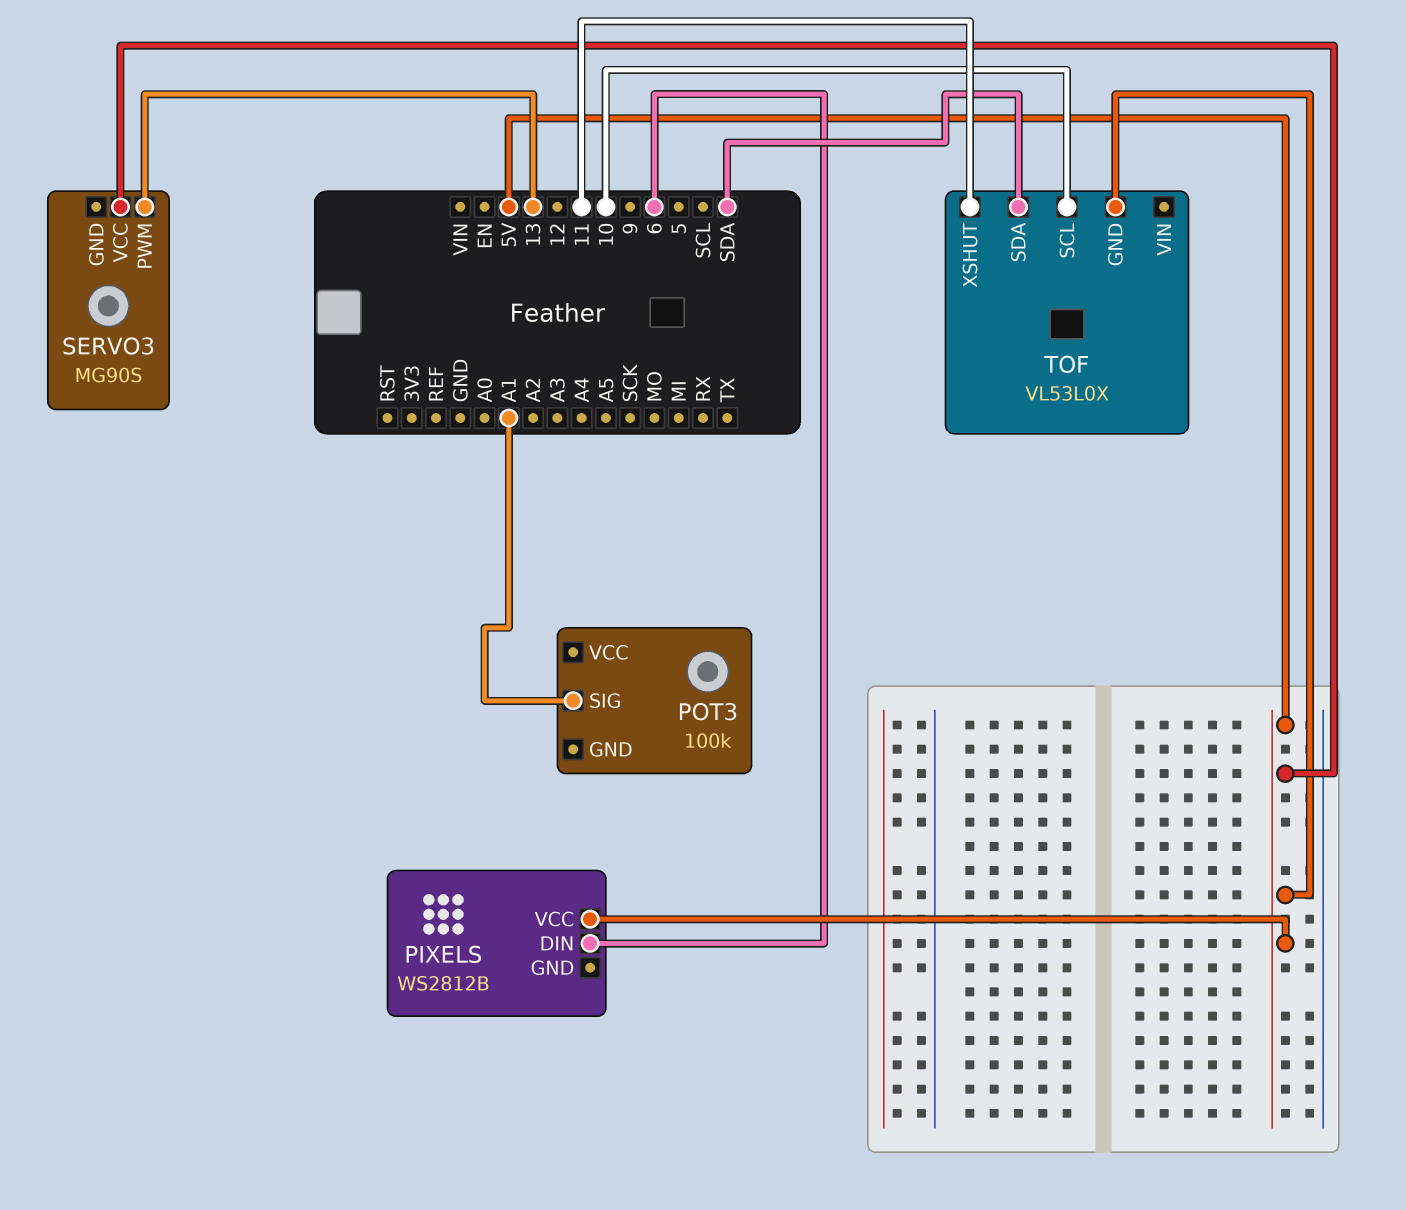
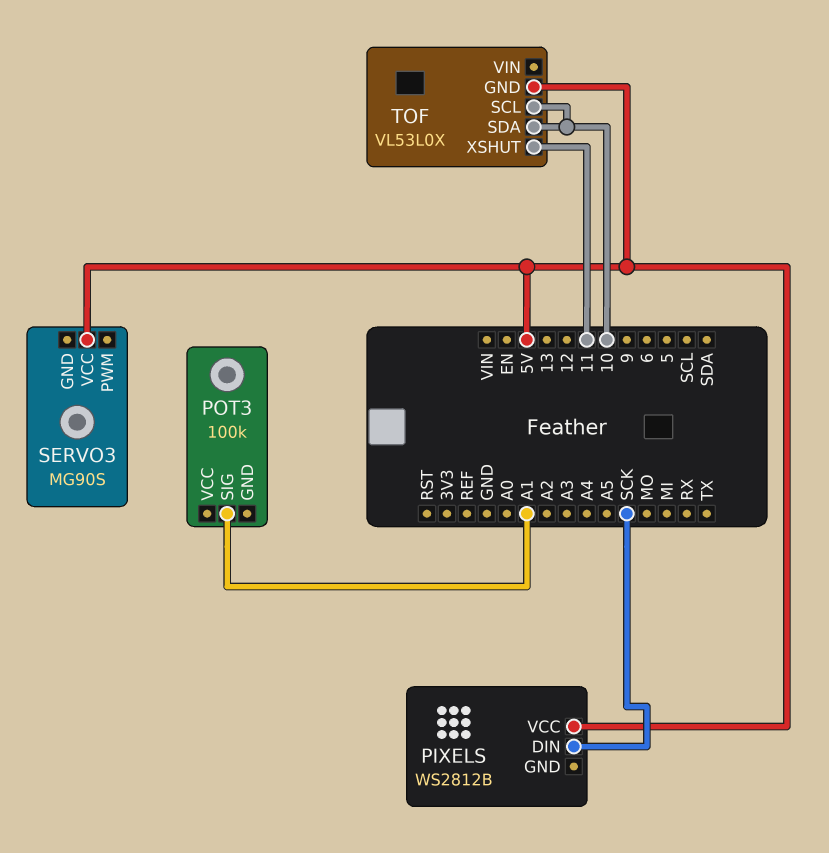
PIXELS pin DIN: 6 -> SCK
SERVO3 pin PWM: 13 -> none
TOF pin SDA: SDA -> 10

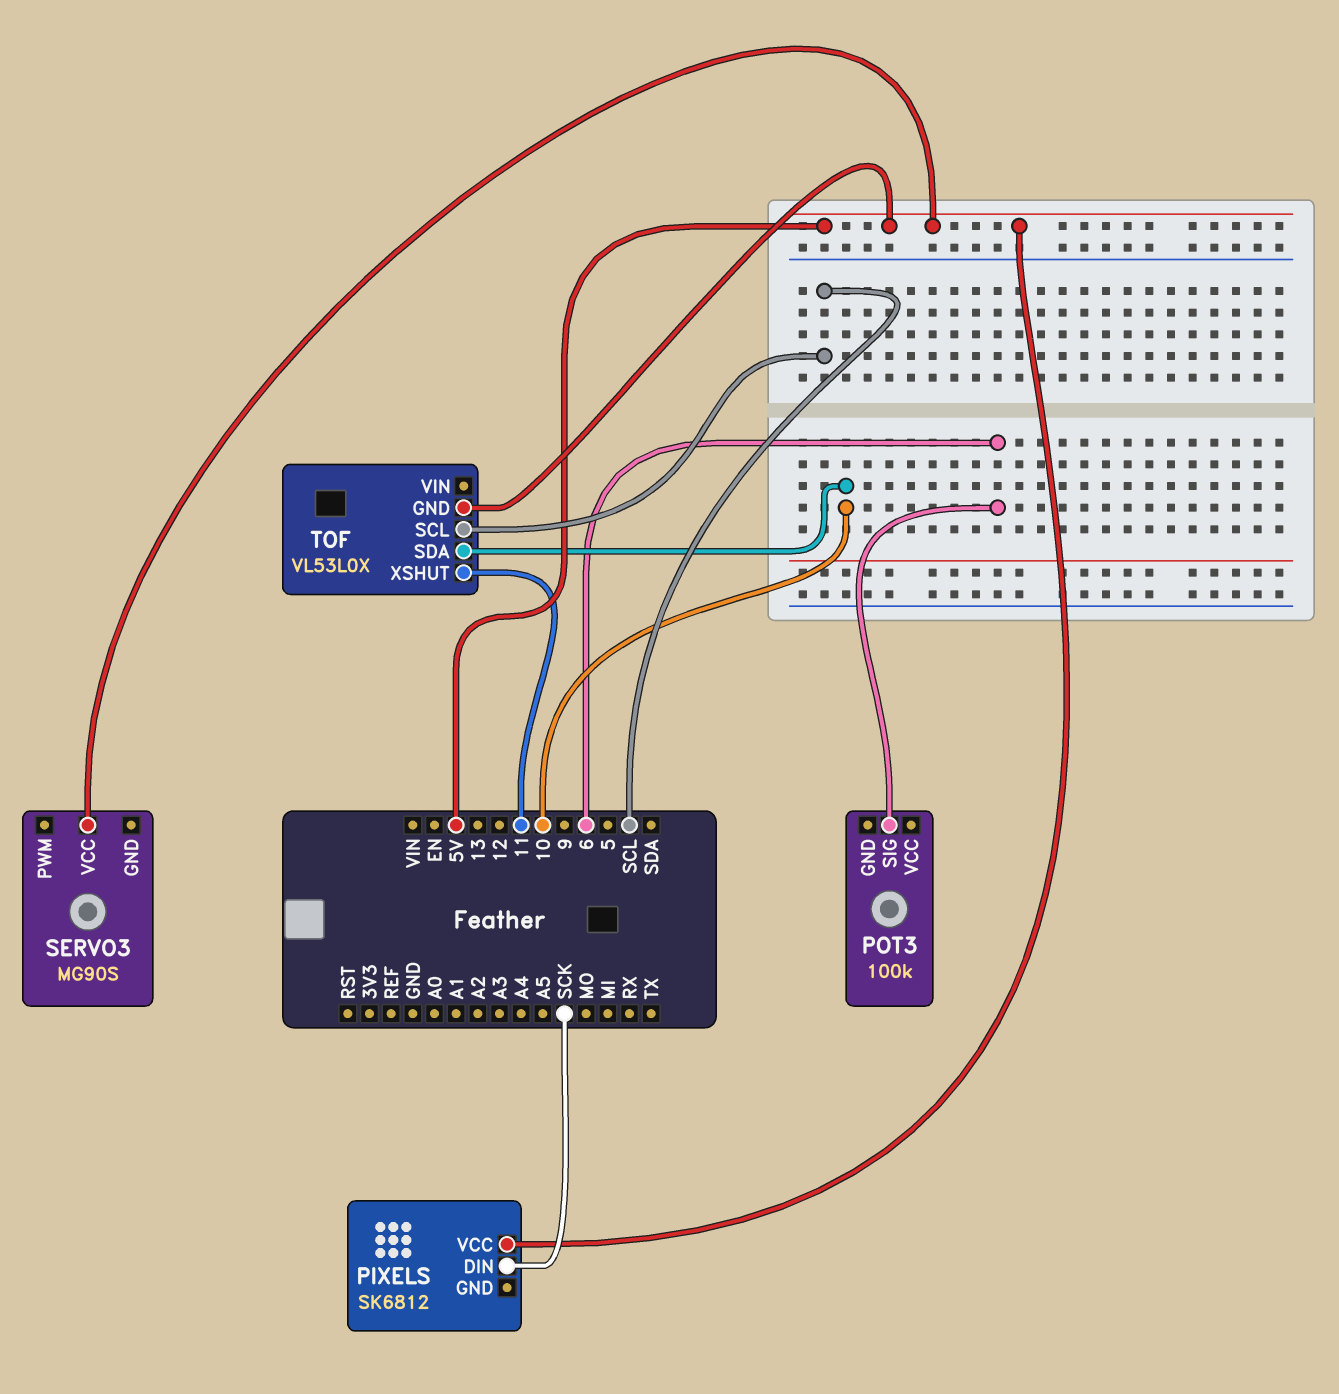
PIXELS: WS2812B -> SK6812
POT3 pin SIG: A1 -> 6
TOF pin SCL: 10 -> SCL

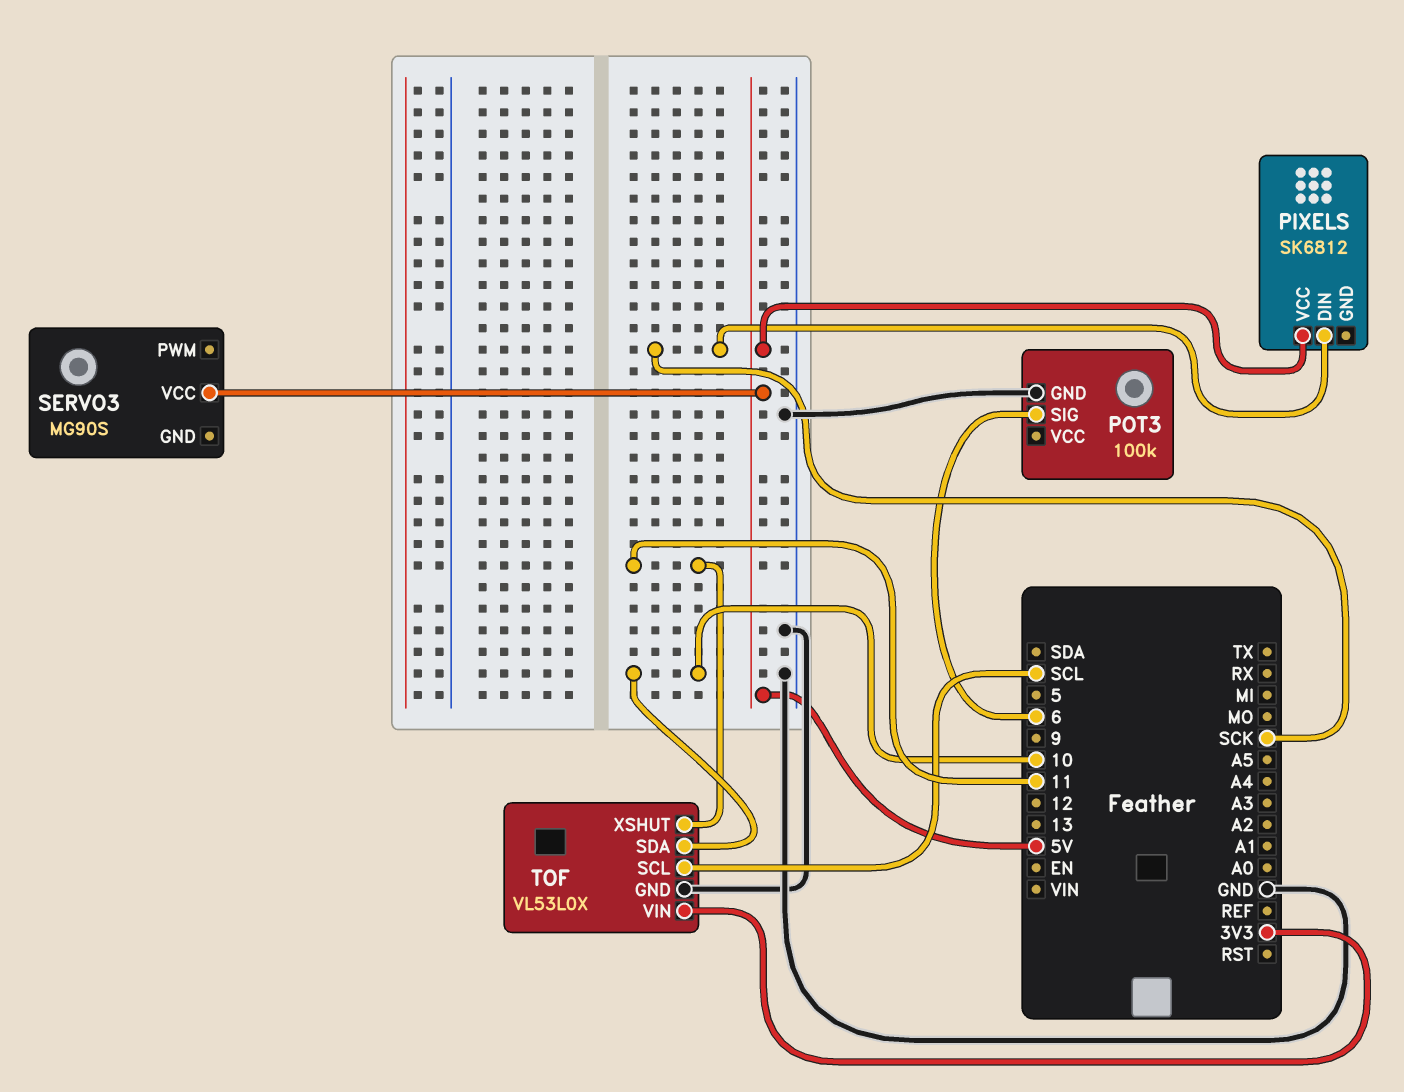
POT3 pin GND: none -> GND
TOF pin GND: 5V -> GND
TOF pin VIN: none -> 3V3

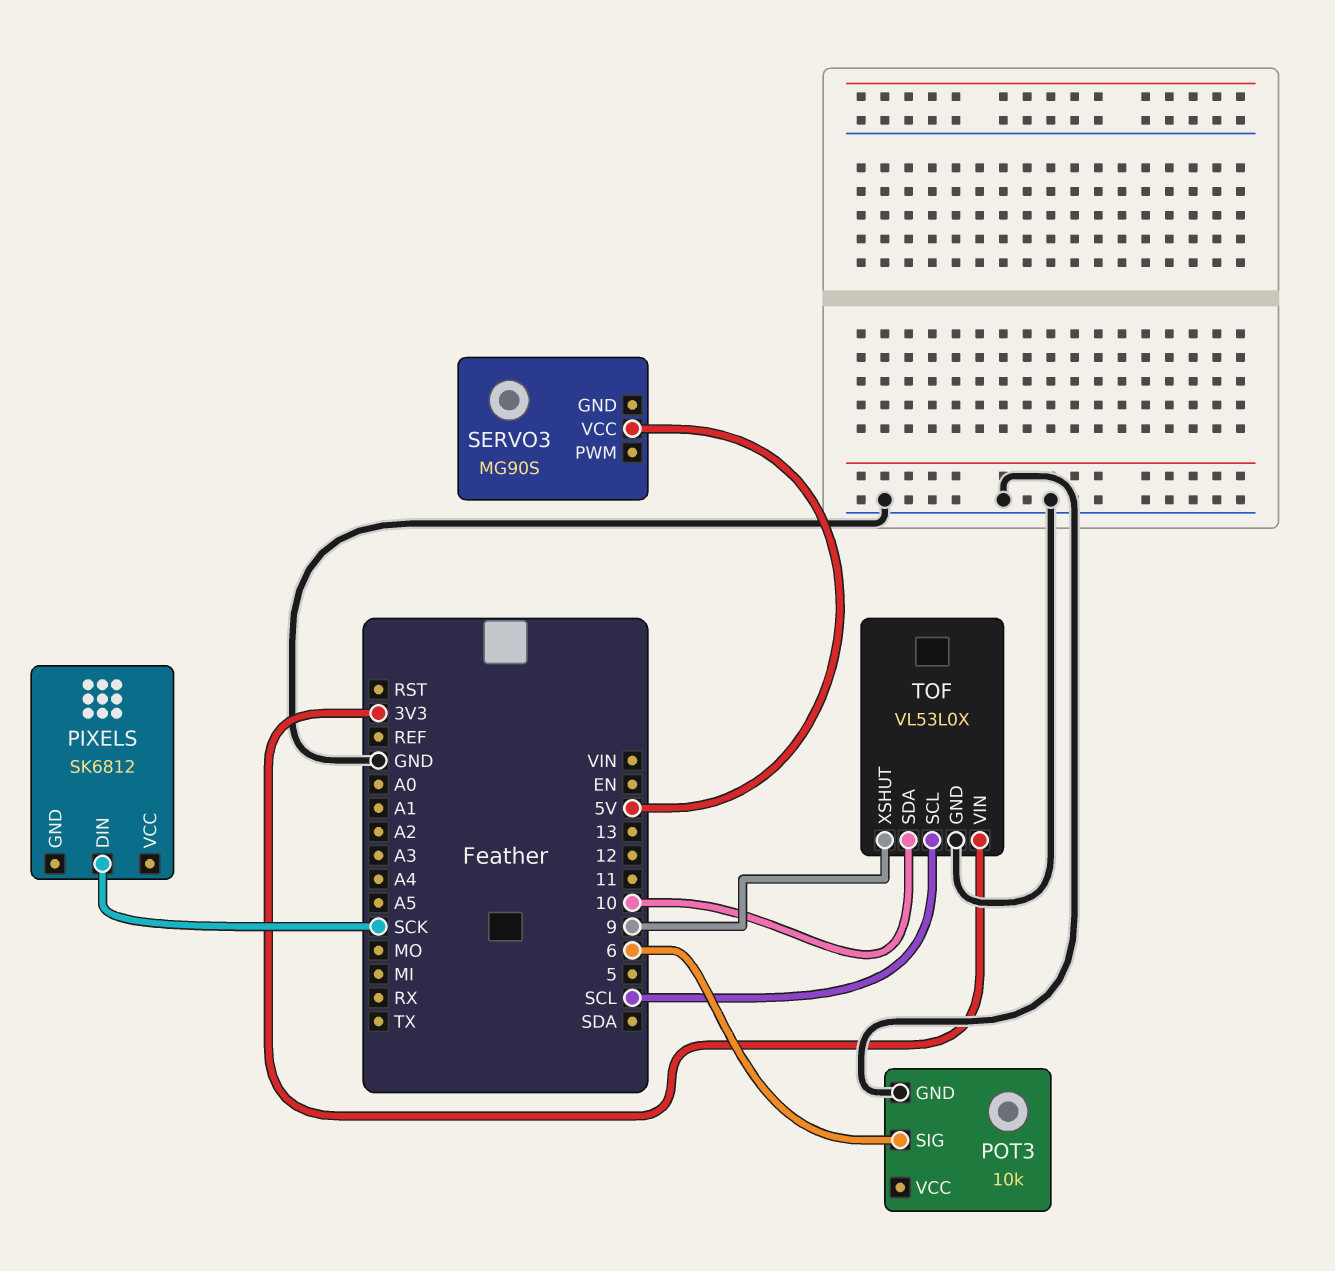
PIXELS pin VCC: 5V -> none
POT3: 100k -> 10k
TOF pin XSHUT: 11 -> 9

